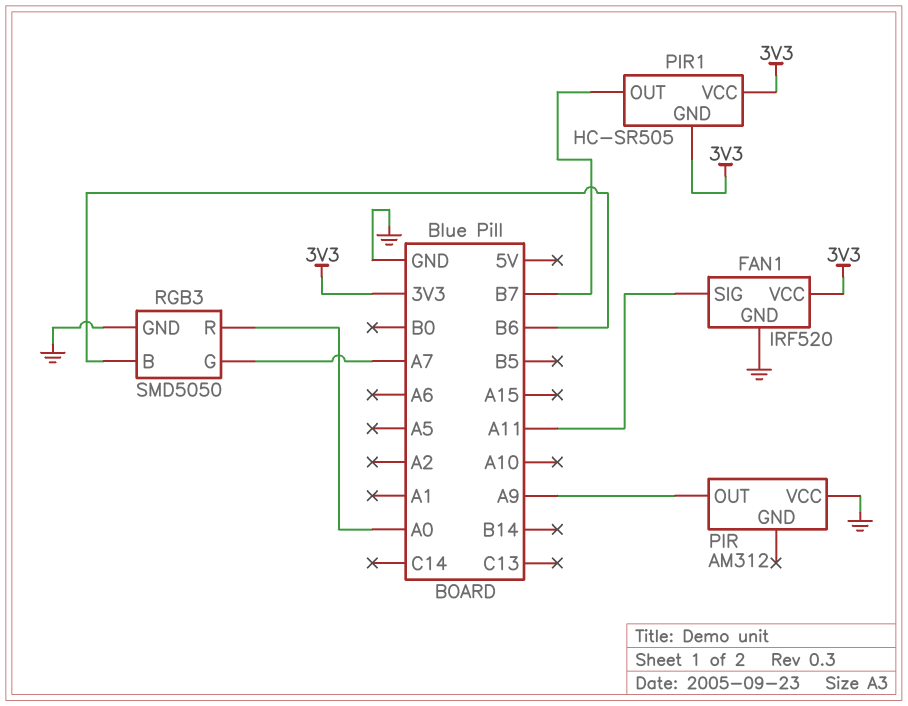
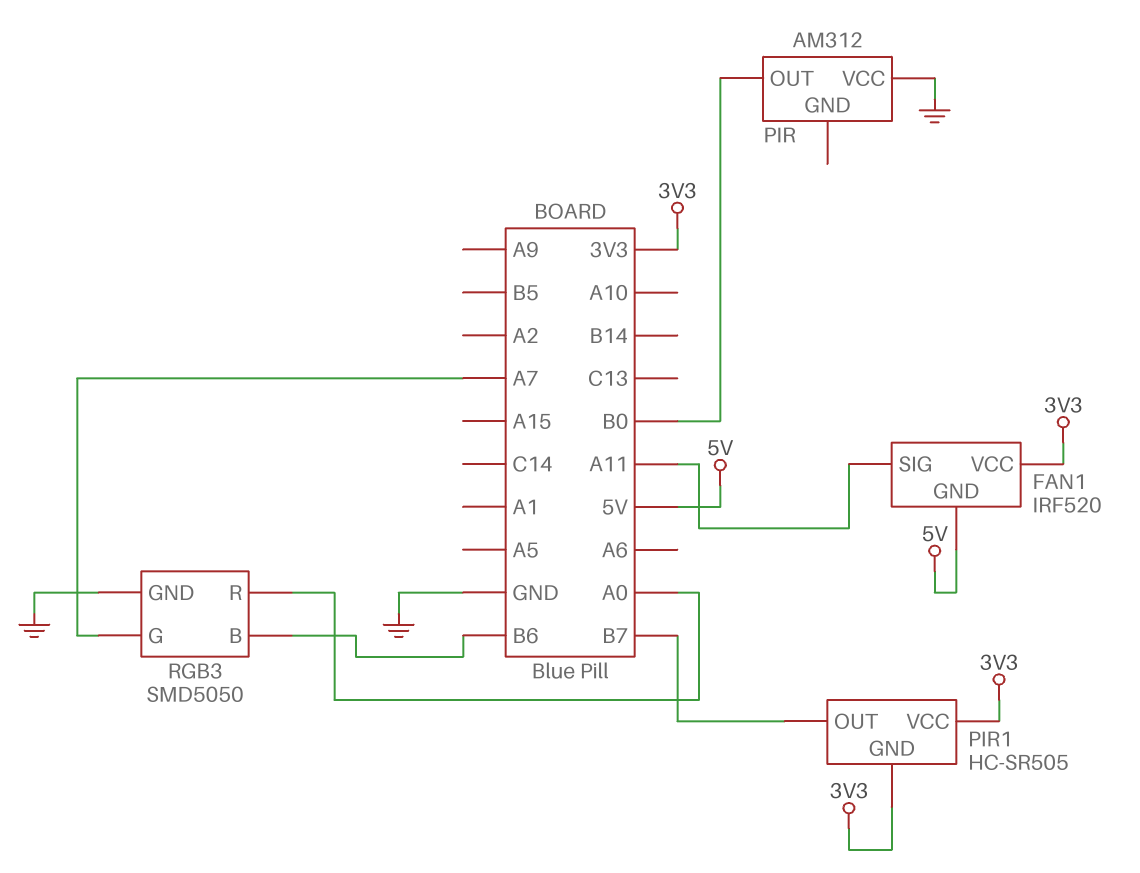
FAN1 pin GND: GND -> 5V
PIR pin OUT: A9 -> B0

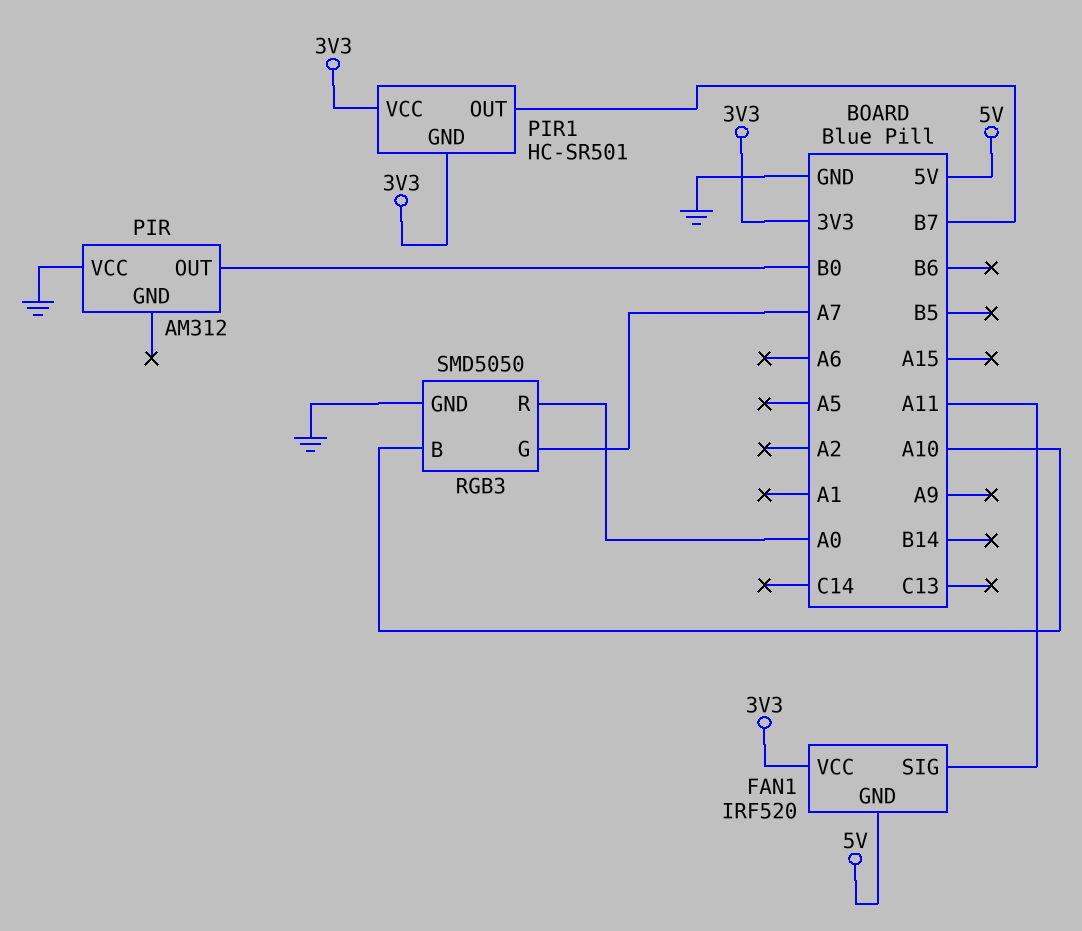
PIR1: HC-SR505 -> HC-SR501
RGB3 pin B: B6 -> A10

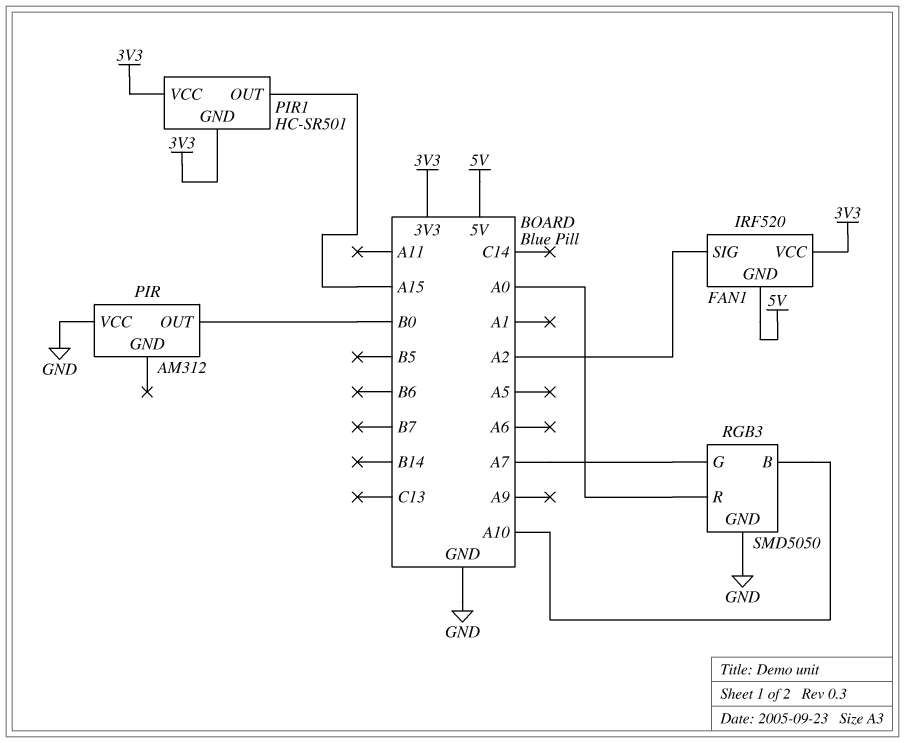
FAN1 pin SIG: A11 -> A2
PIR1 pin OUT: B7 -> A15

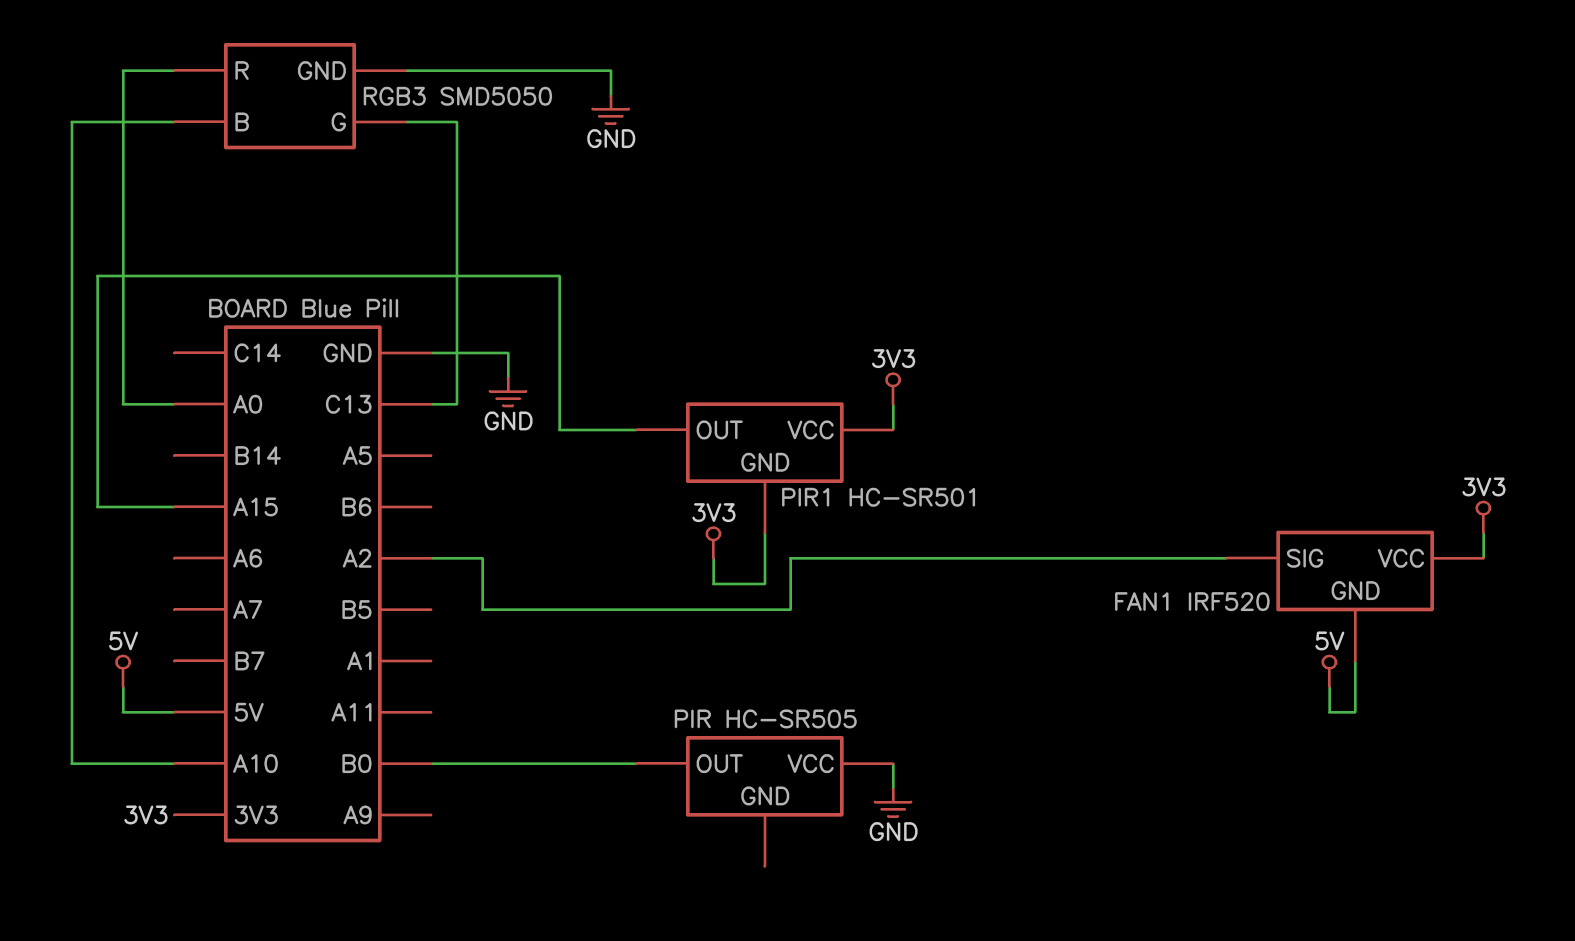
PIR: AM312 -> HC-SR505
RGB3 pin G: A7 -> C13

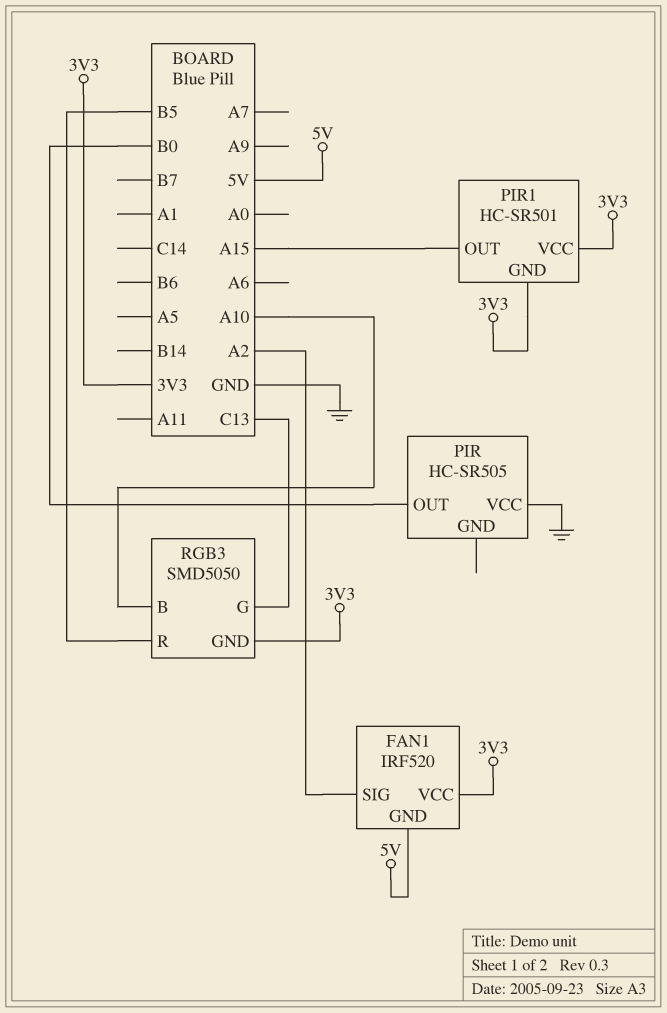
RGB3 pin GND: GND -> 3V3
RGB3 pin R: A0 -> B5

